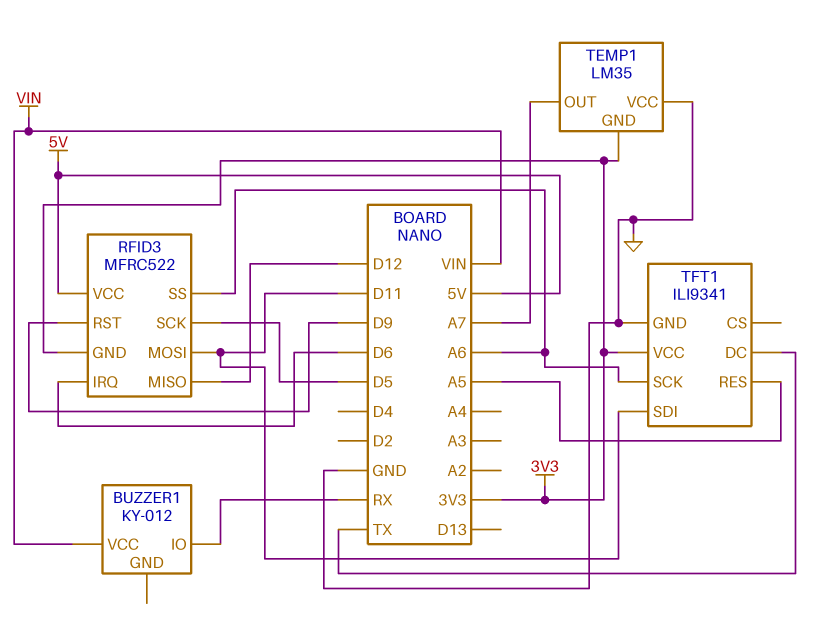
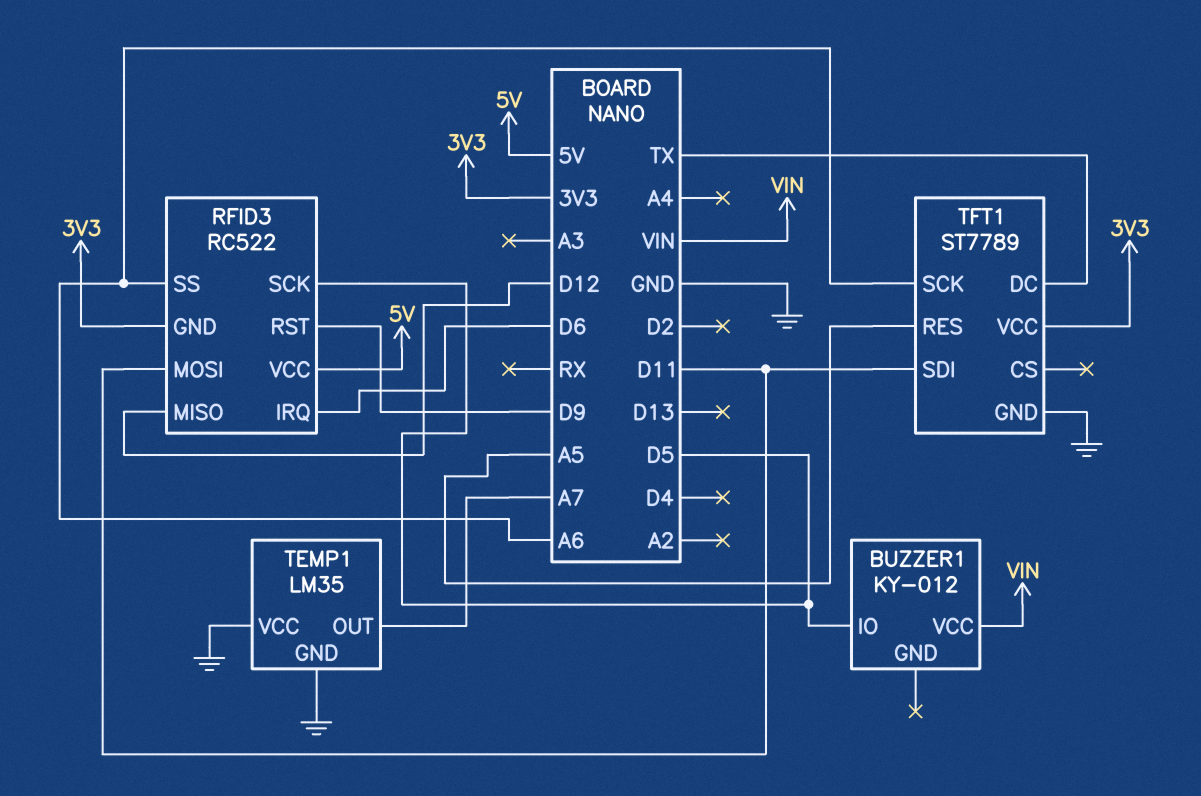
BUZZER1 pin IO: RX -> D5
RFID3: MFRC522 -> RC522
TEMP1 pin GND: 3V3 -> GND
TFT1: ILI9341 -> ST7789

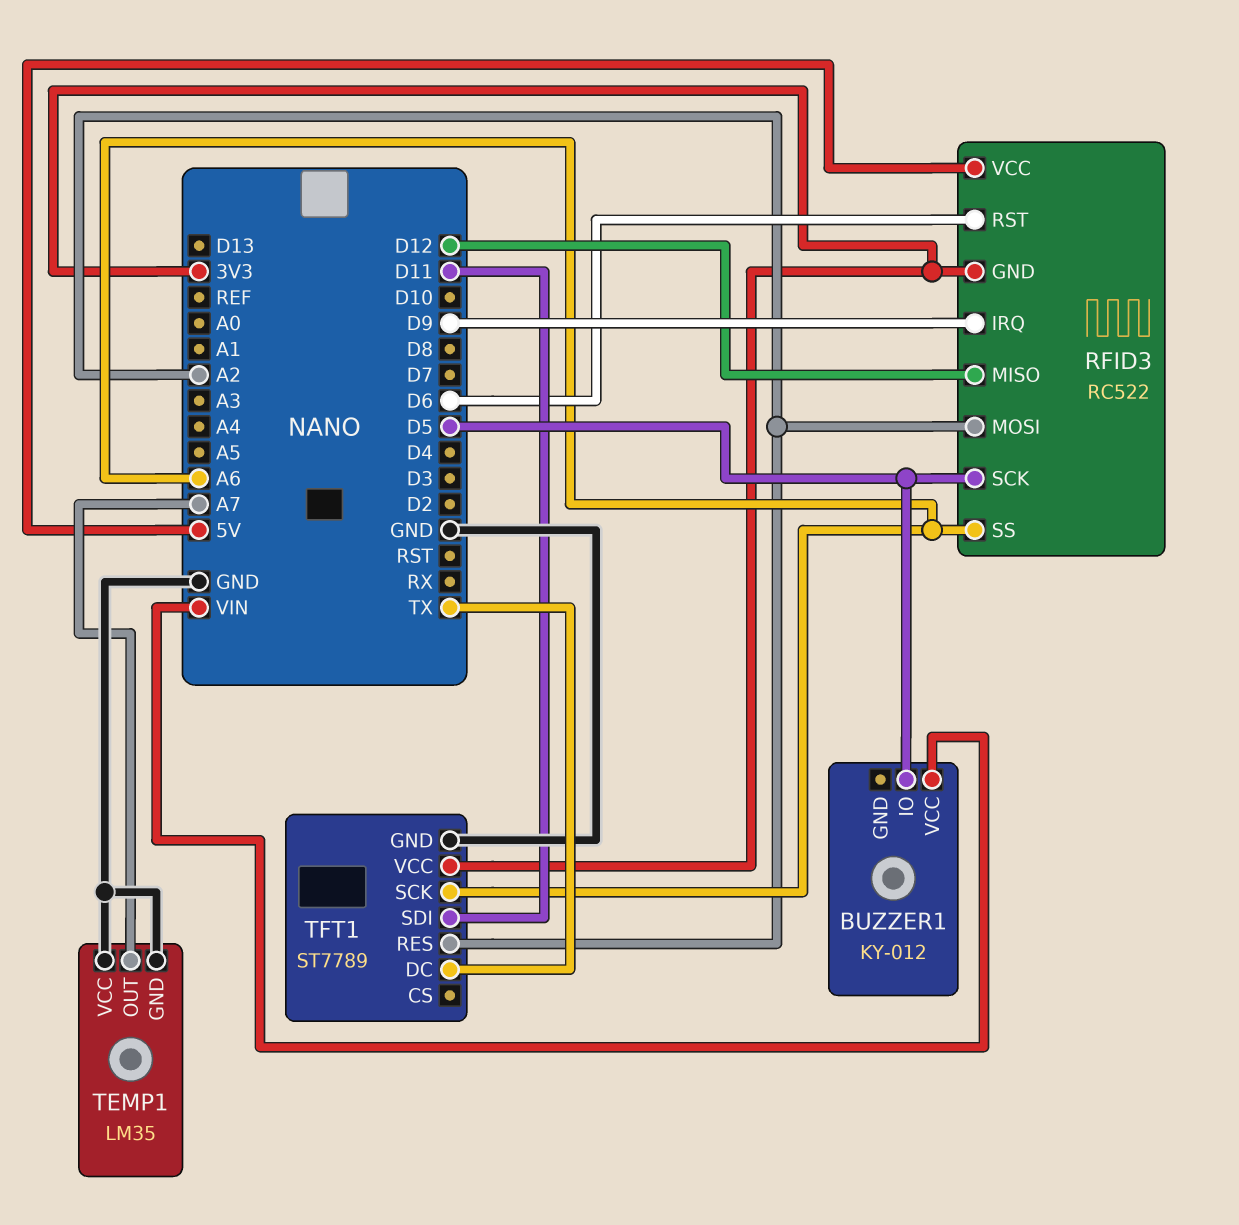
RFID3 pin IRQ: D6 -> D9
RFID3 pin MOSI: D11 -> A2
RFID3 pin RST: D9 -> D6
TFT1 pin RES: A5 -> A2

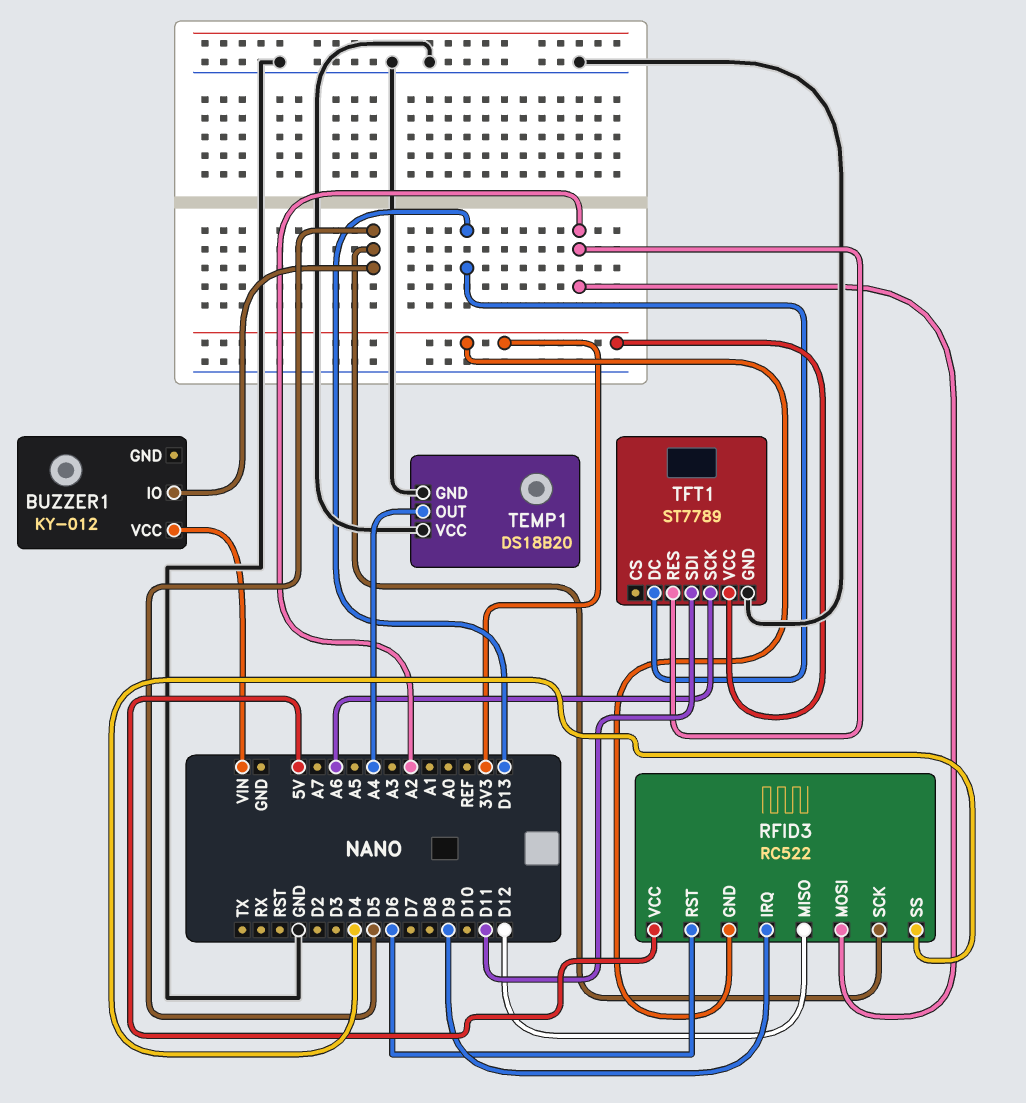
RFID3 pin SS: A6 -> D4
TEMP1: LM35 -> DS18B20
TEMP1 pin OUT: A7 -> A4
TFT1 pin DC: TX -> D13

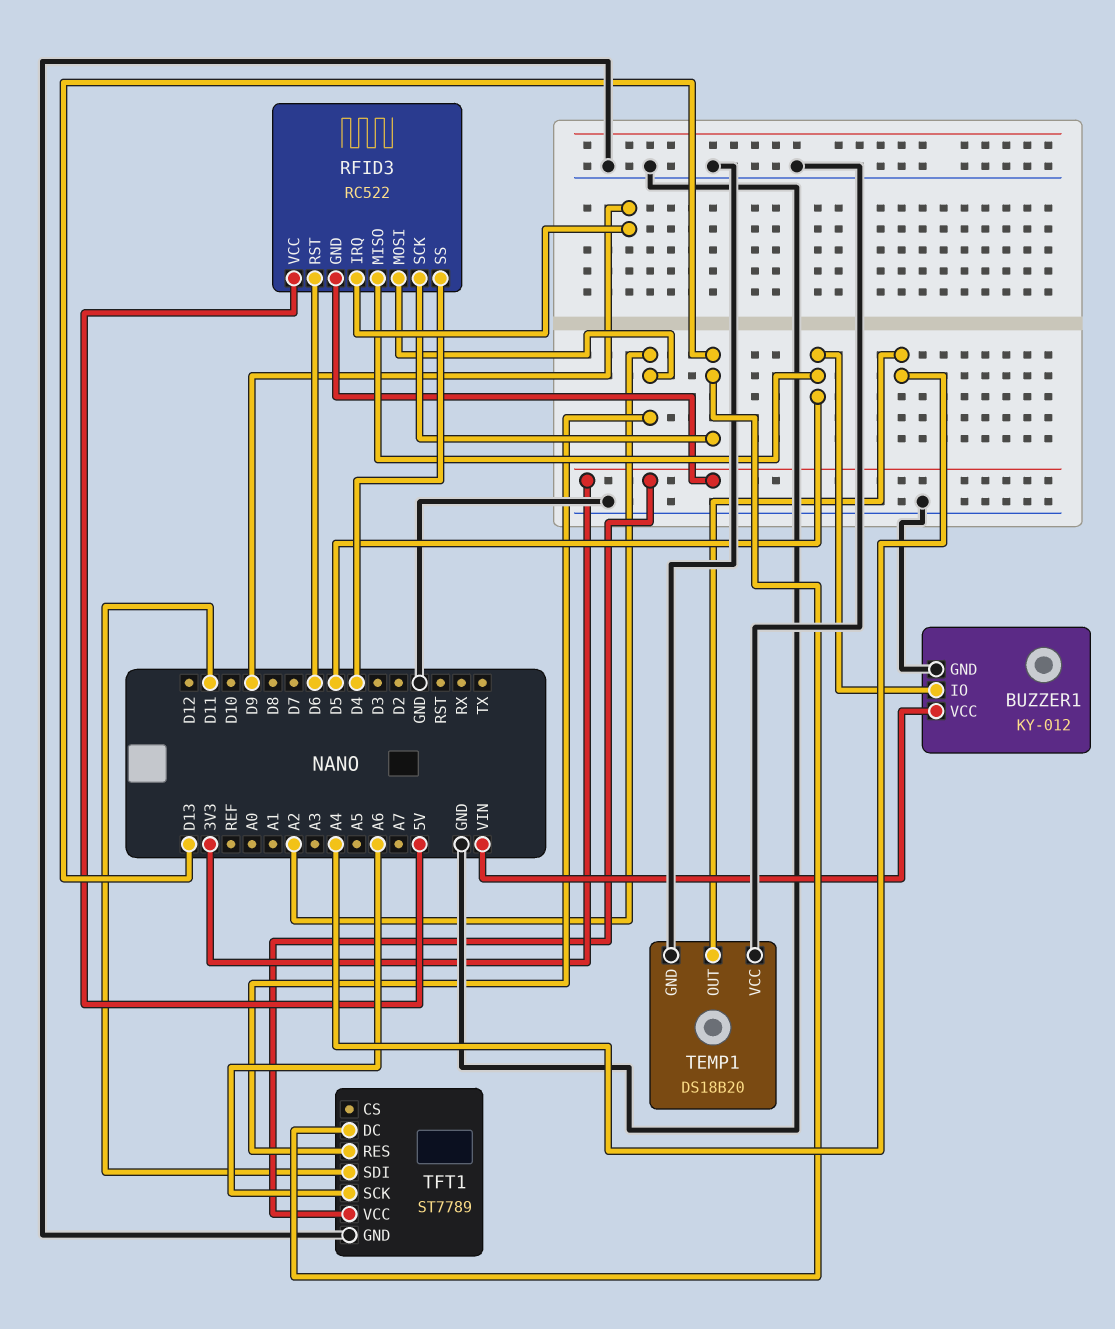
BUZZER1 pin GND: none -> GND
RFID3 pin MISO: D12 -> D5
RFID3 pin SCK: D5 -> D13

